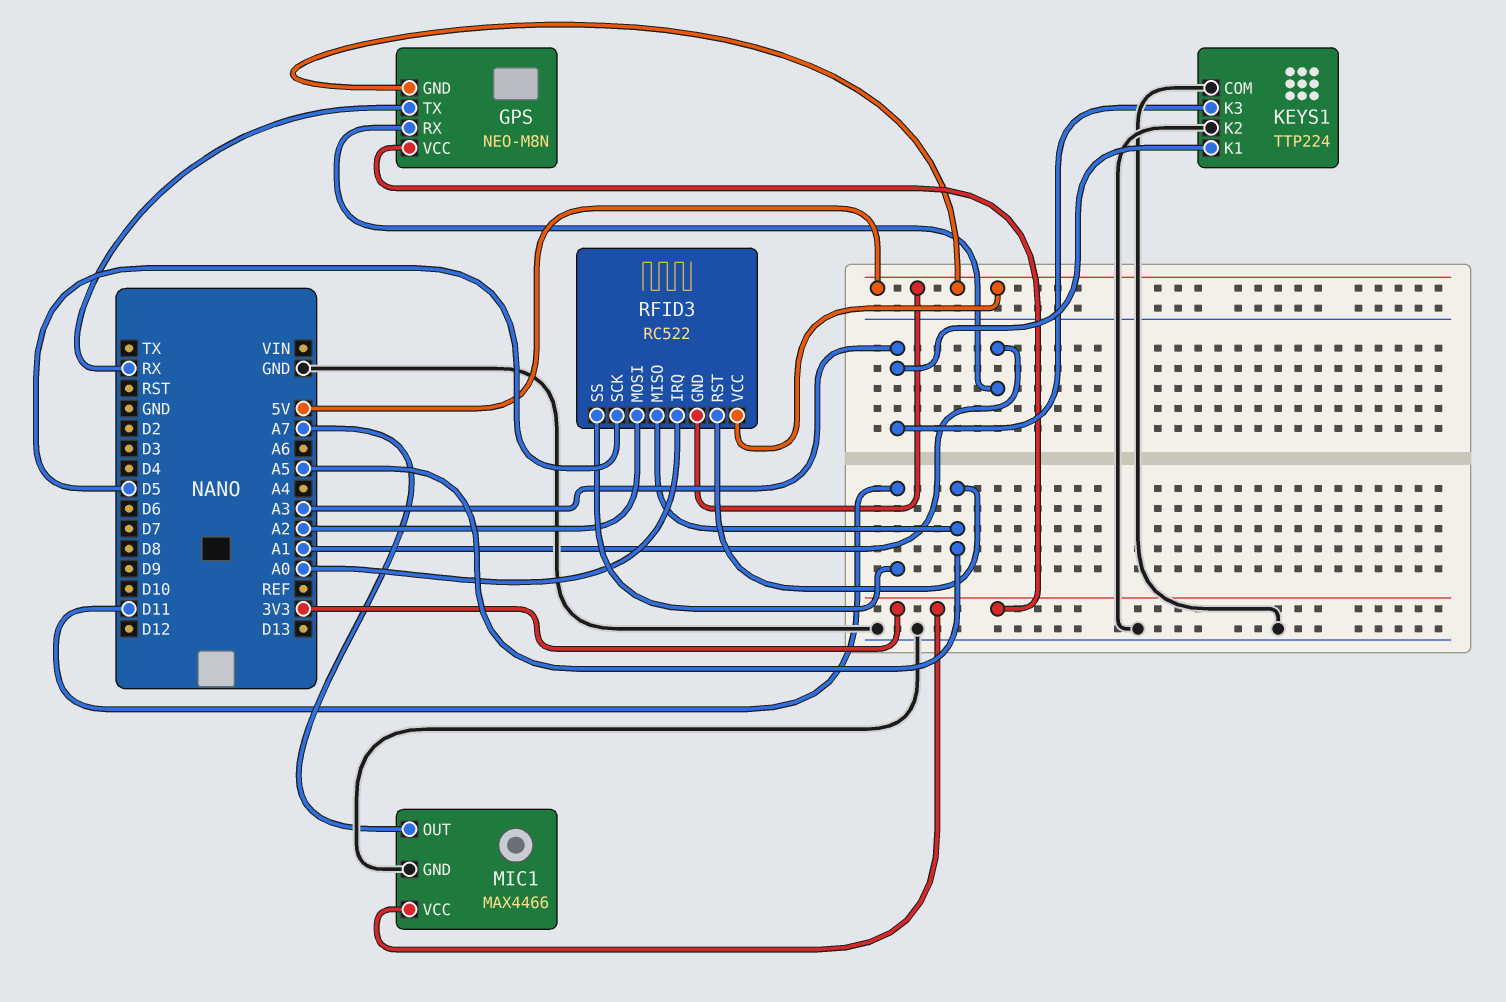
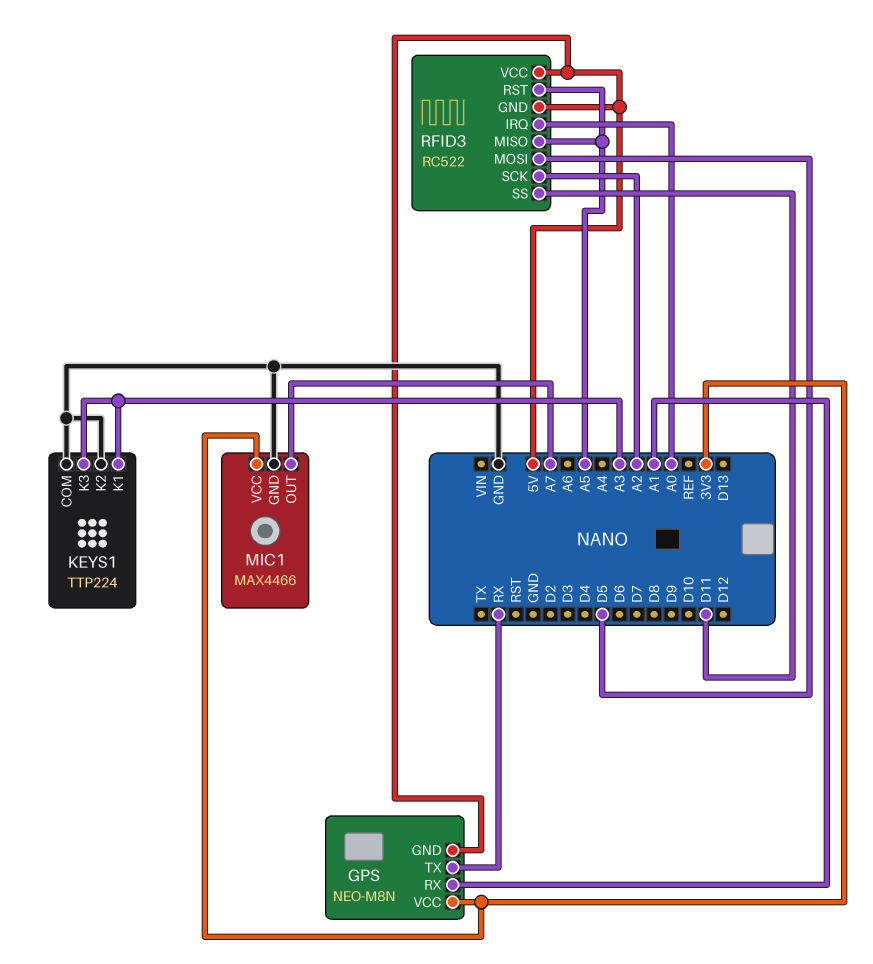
RFID3 pin MOSI: A2 -> D5
RFID3 pin SCK: D5 -> A2

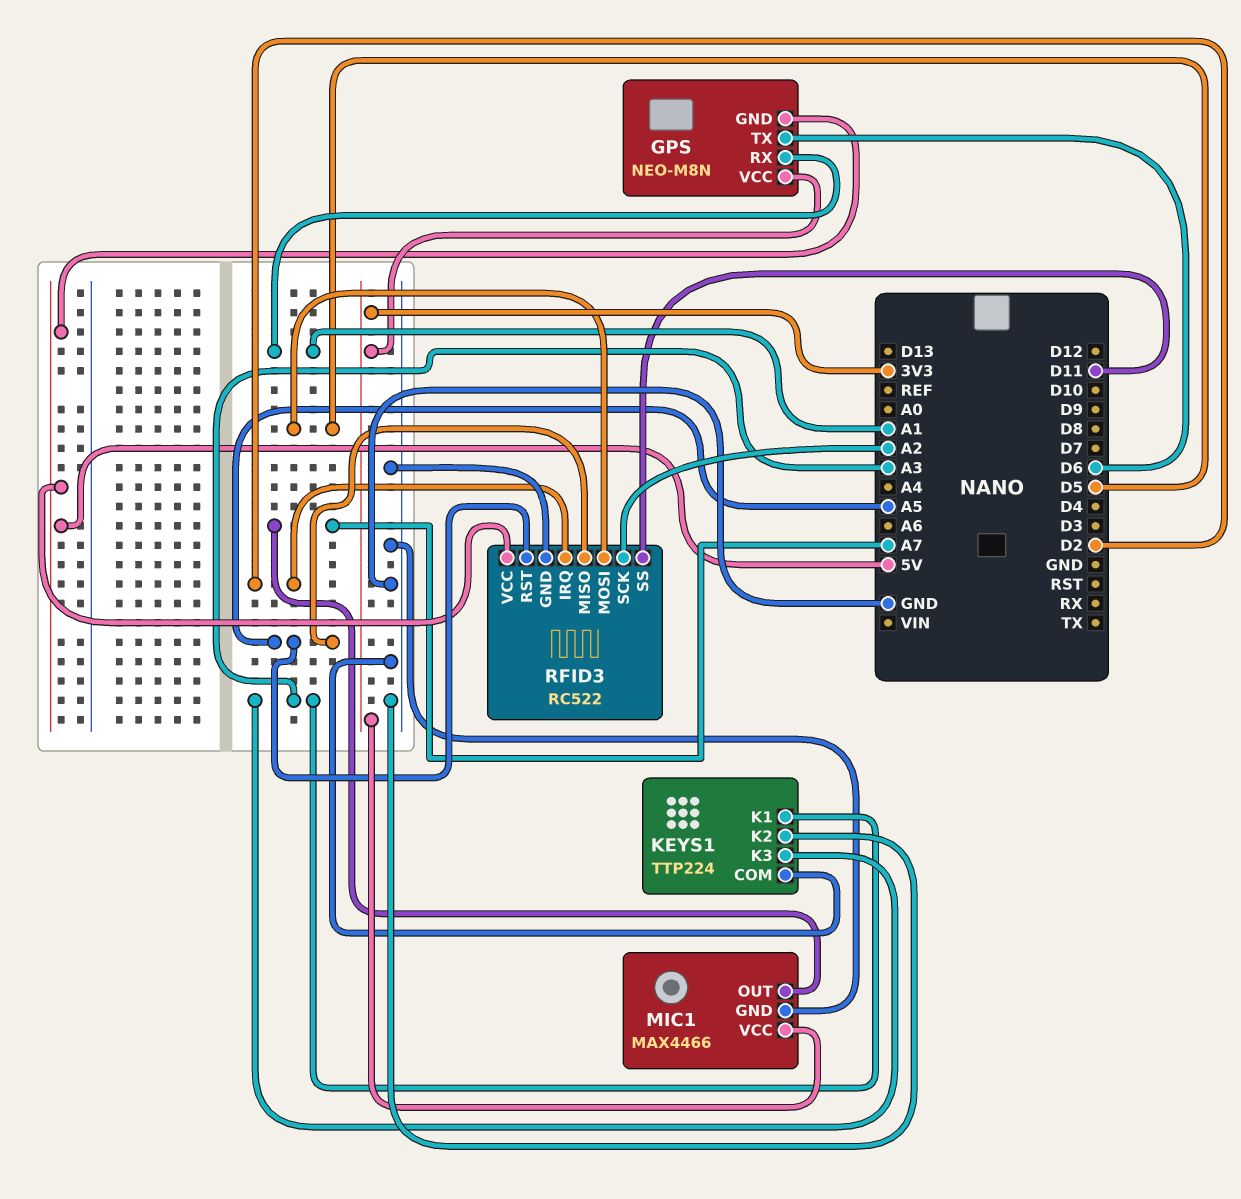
GPS pin TX: RX -> D6
RFID3 pin GND: 5V -> GND
RFID3 pin IRQ: A0 -> D2

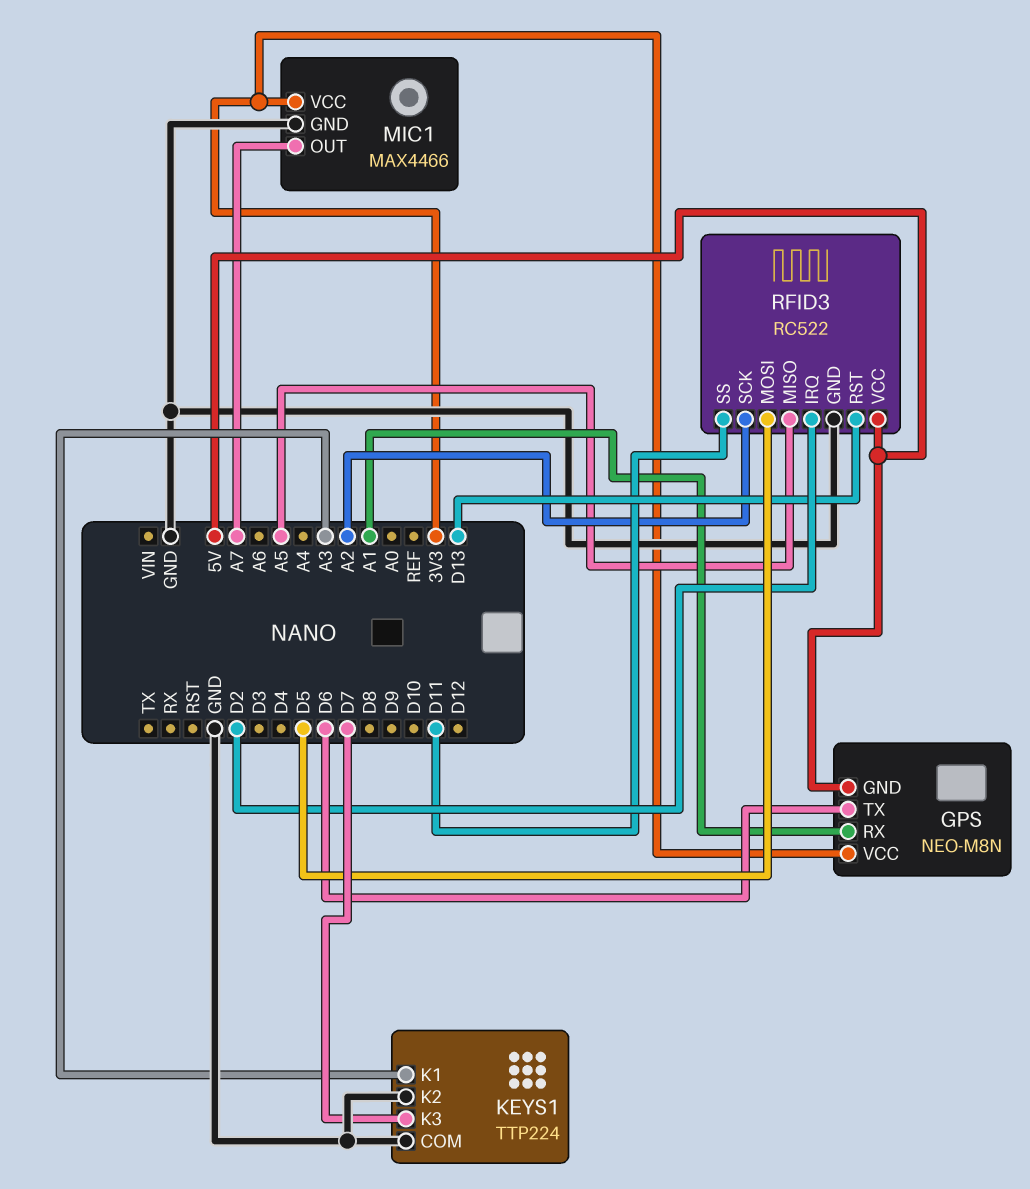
KEYS1 pin K3: A3 -> D7
RFID3 pin RST: A5 -> D13

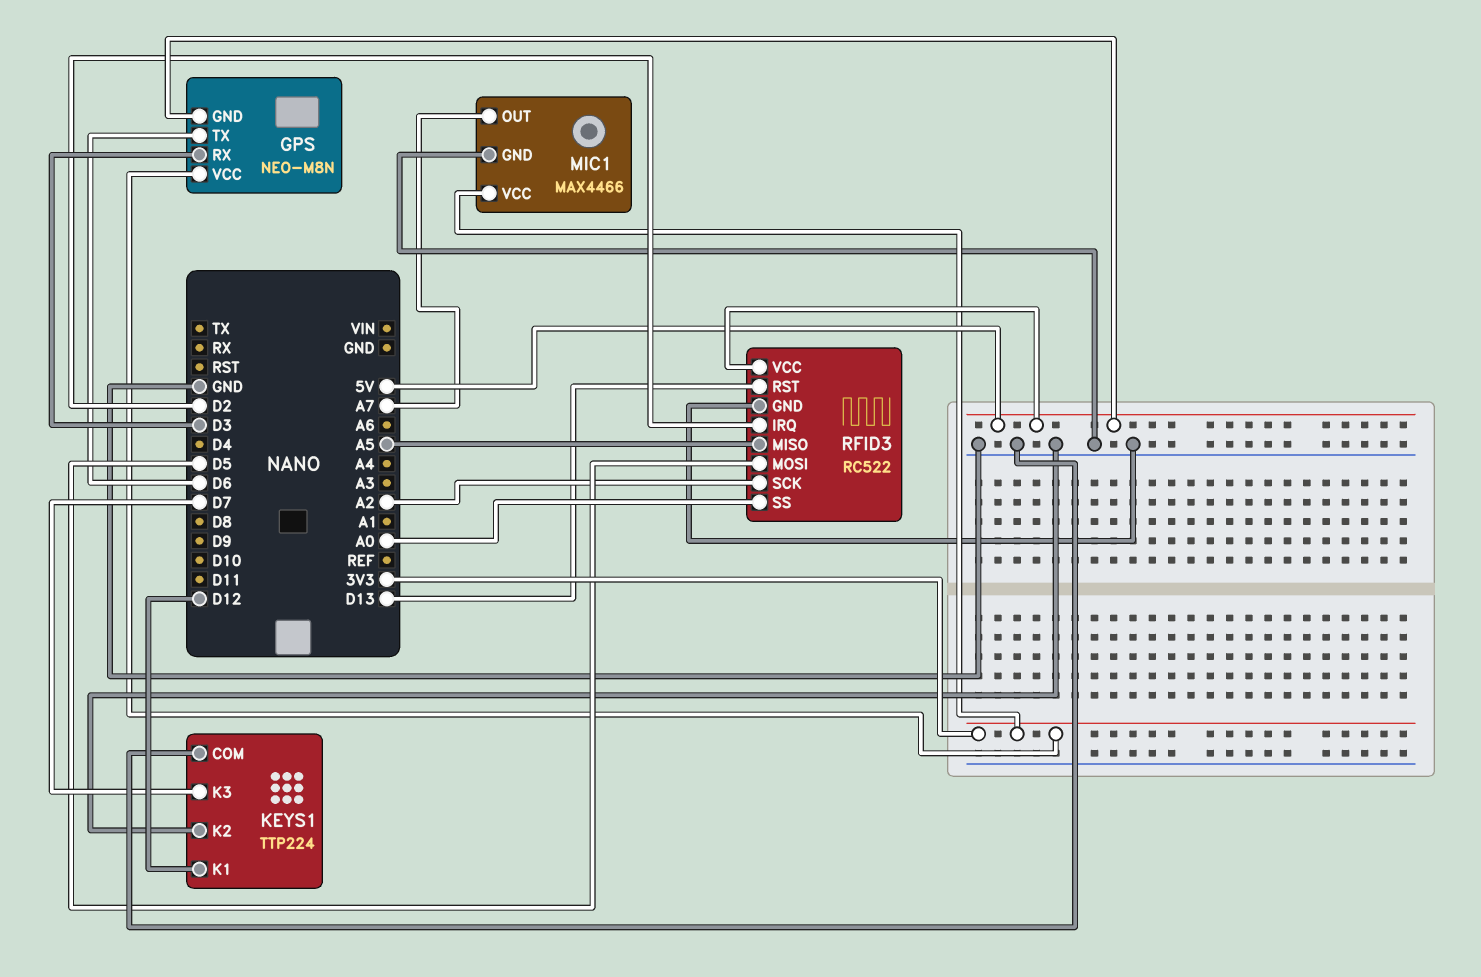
GPS pin RX: A1 -> D3
KEYS1 pin K1: A3 -> D12
RFID3 pin SS: D11 -> A0

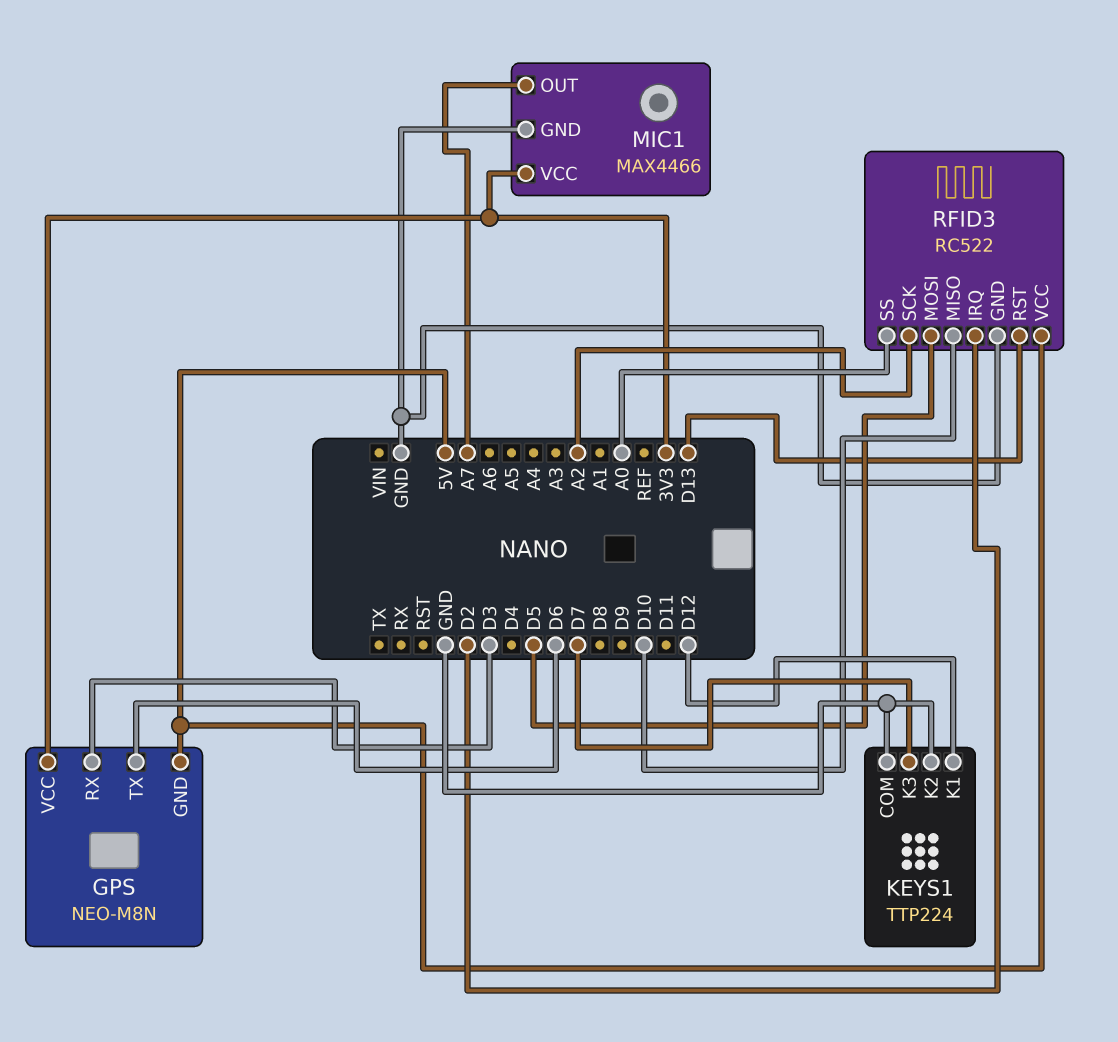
RFID3 pin MISO: A5 -> D10

